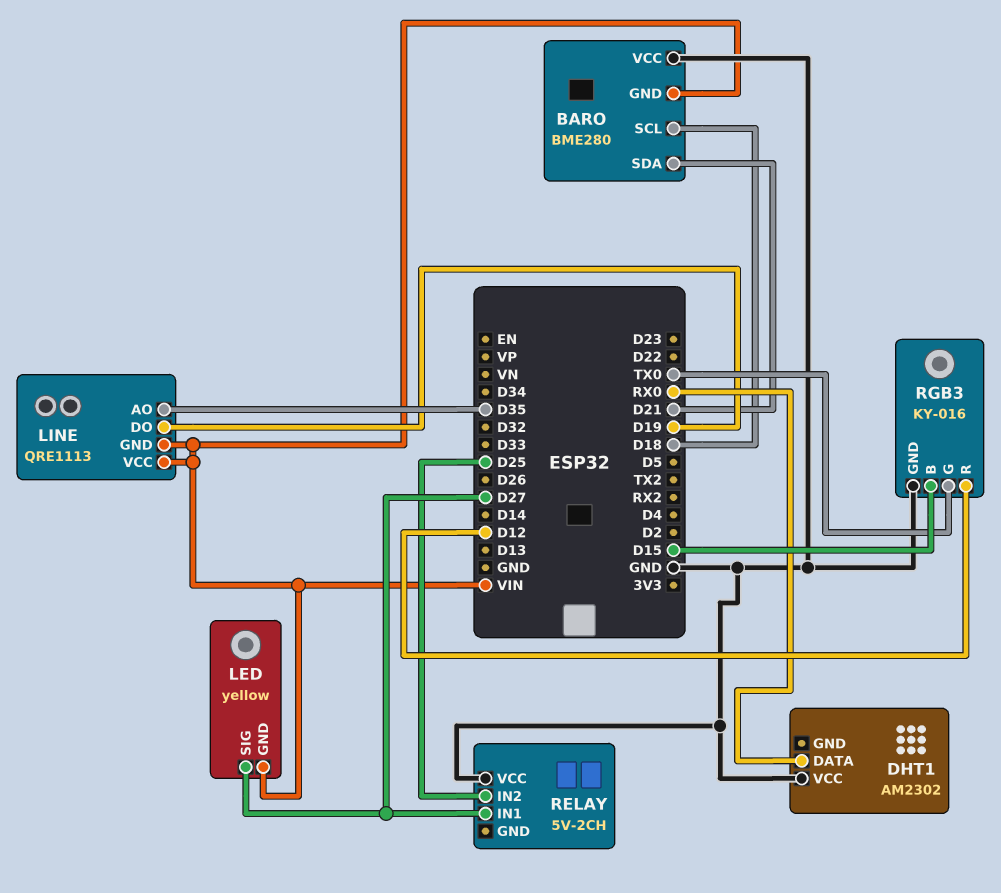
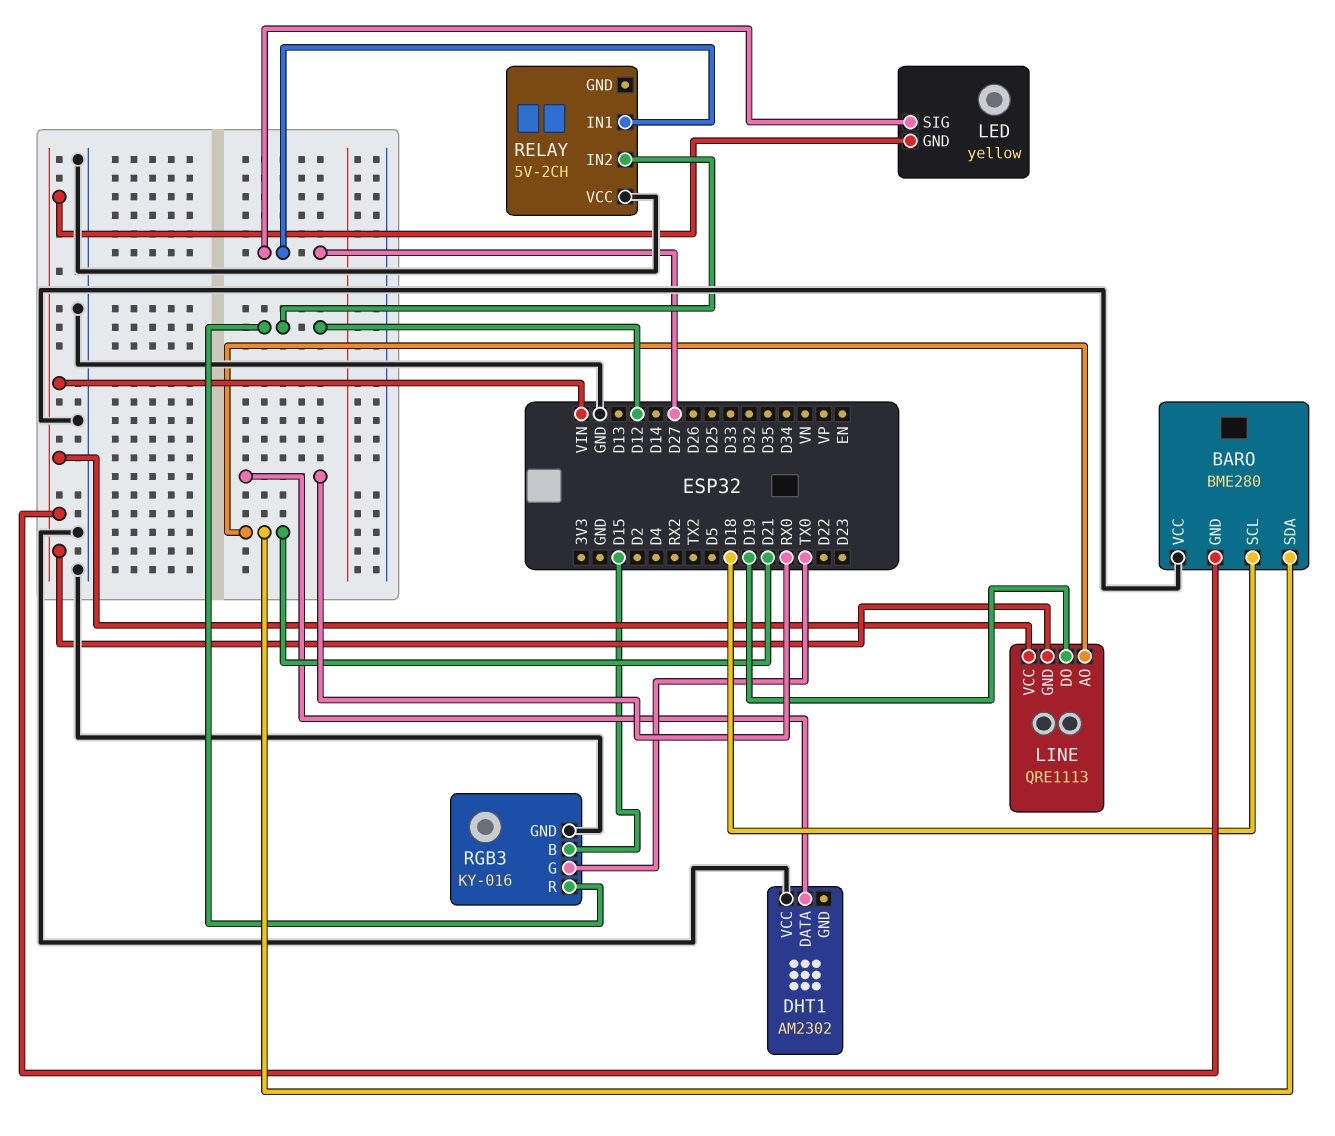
LINE pin AO: D35 -> D21
RELAY pin IN2: D25 -> D12

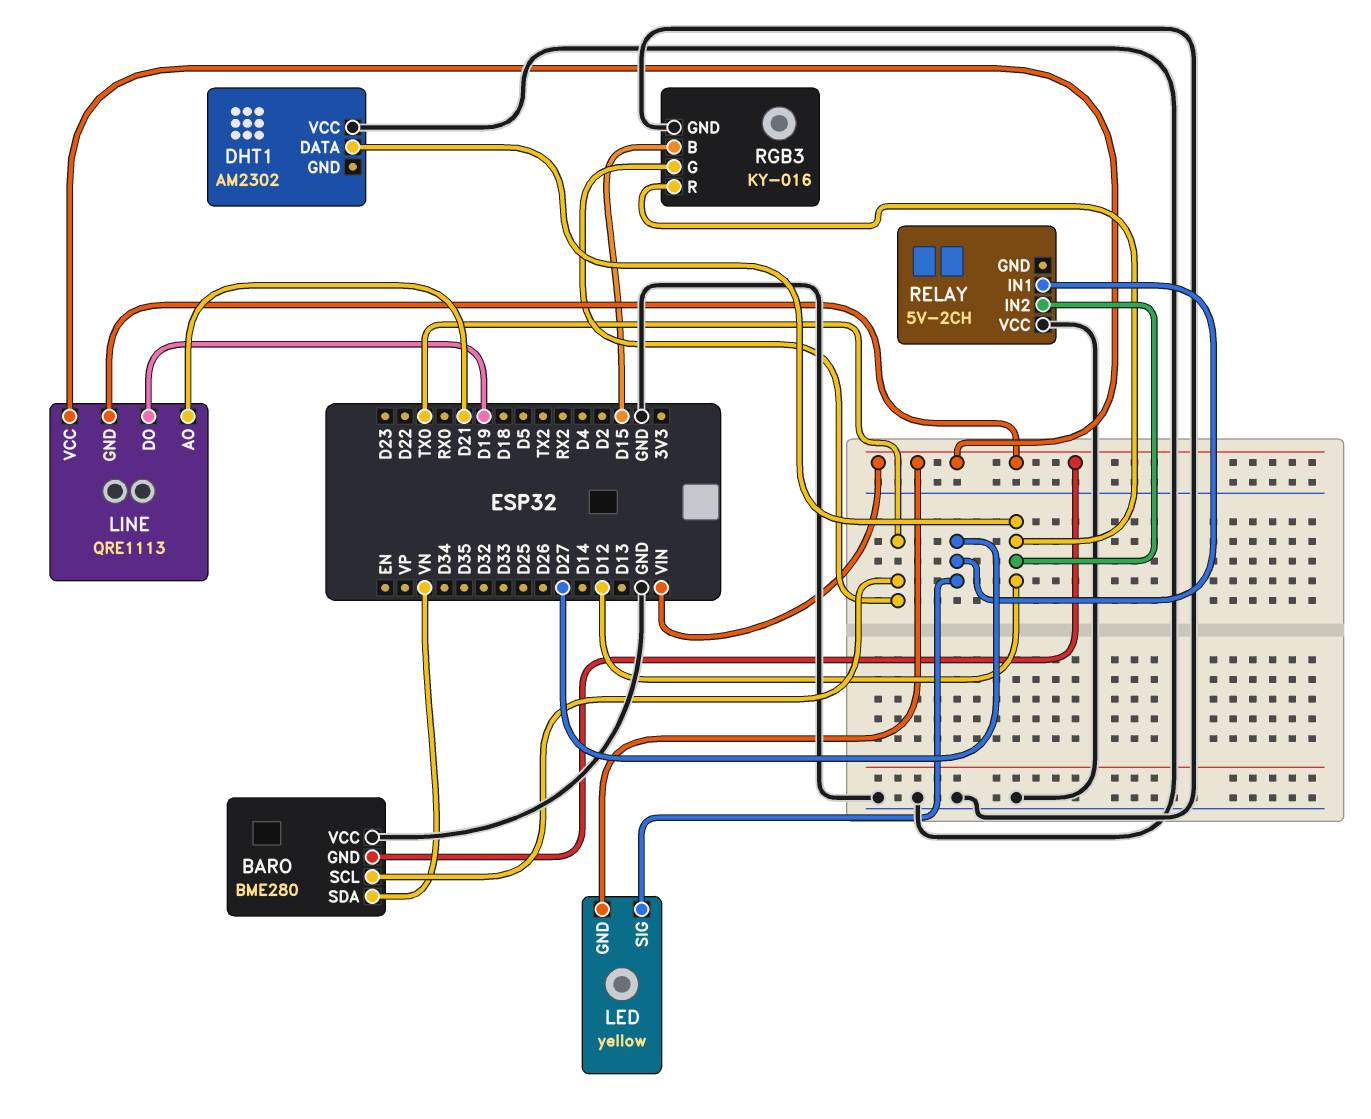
BARO pin SCL: D18 -> TX0
BARO pin SDA: D21 -> VN
DHT1 pin DATA: RX0 -> D12

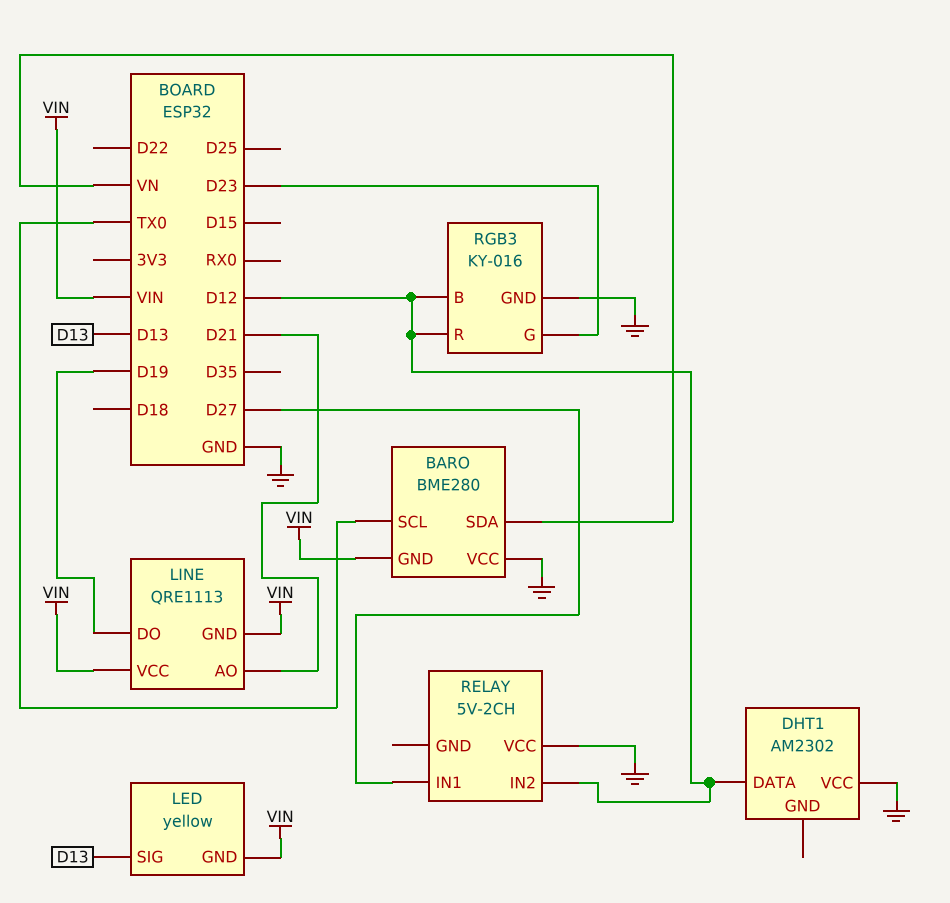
LED pin SIG: D27 -> D13
RGB3 pin B: D15 -> D12
RGB3 pin G: TX0 -> D23

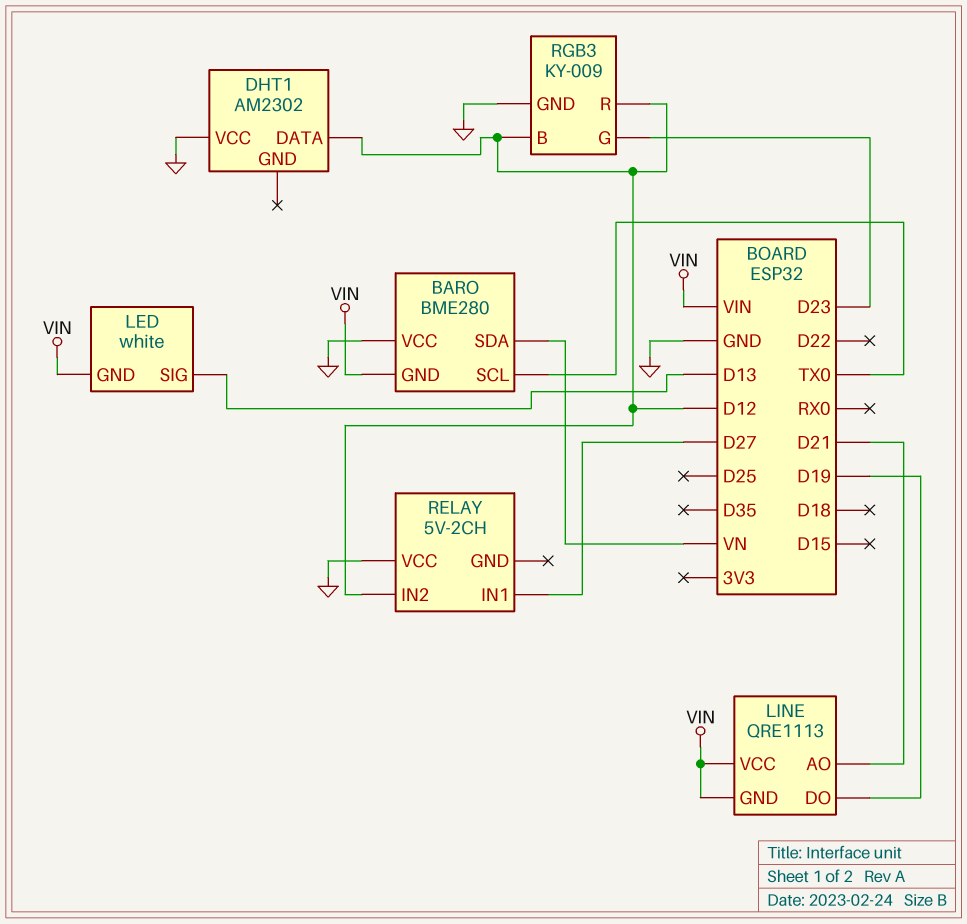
LED: yellow -> white
RGB3: KY-016 -> KY-009

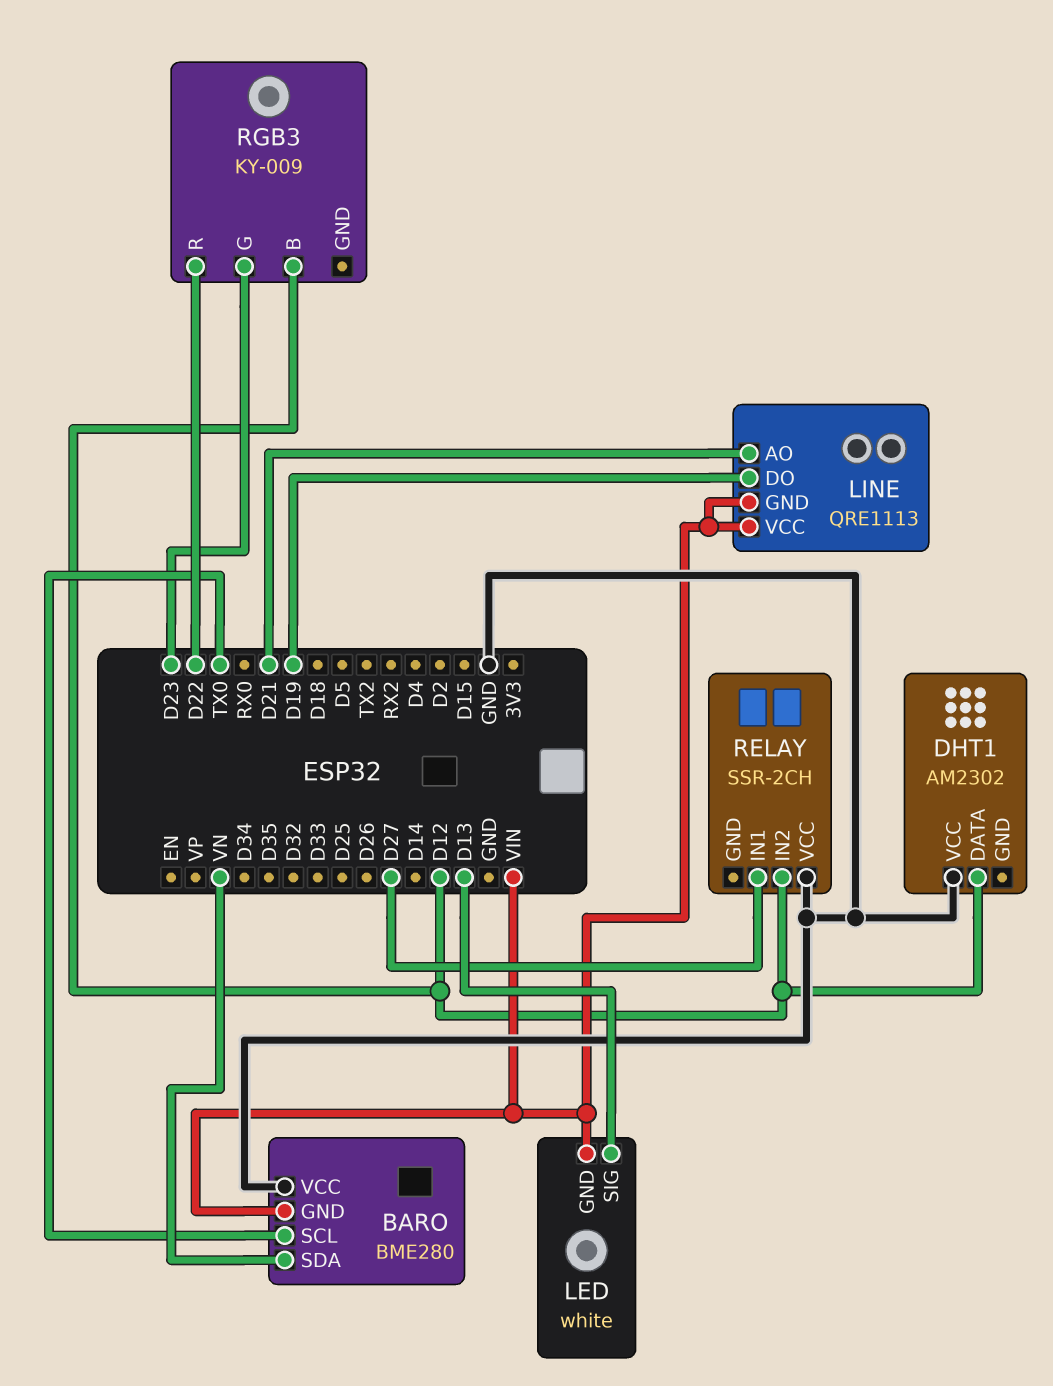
RELAY: 5V-2CH -> SSR-2CH
RGB3 pin GND: GND -> none
RGB3 pin R: D12 -> D22

